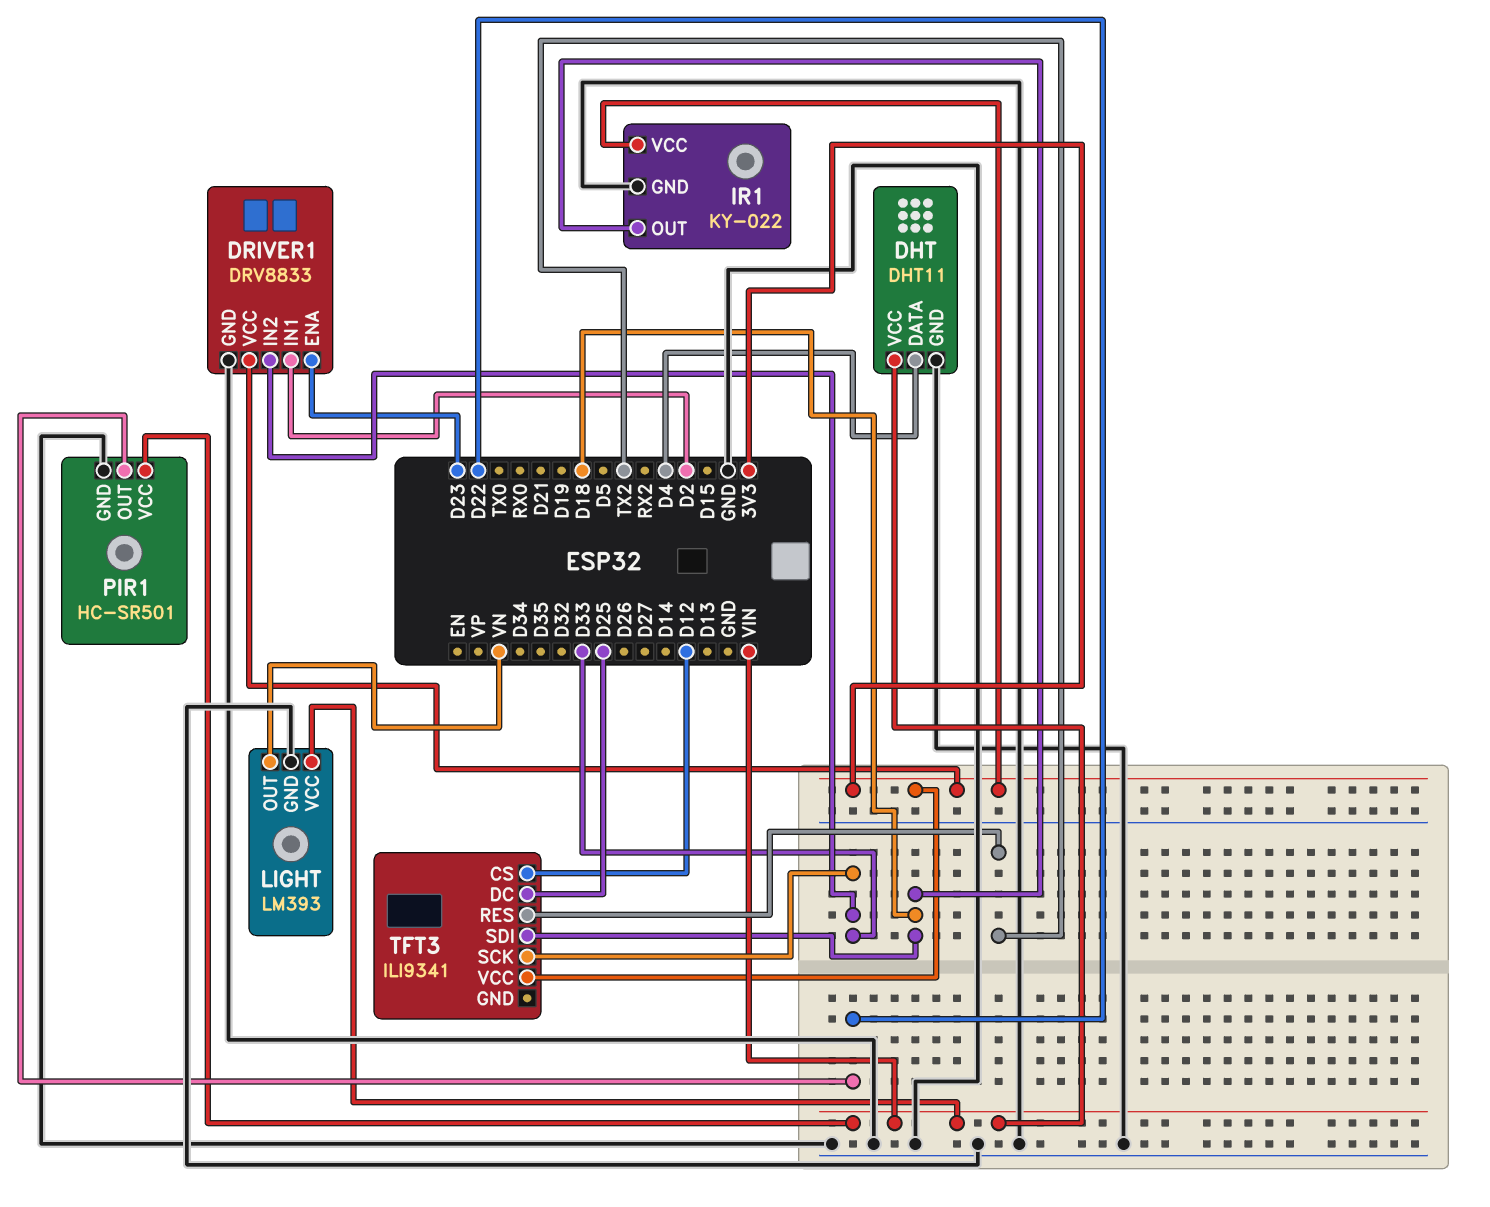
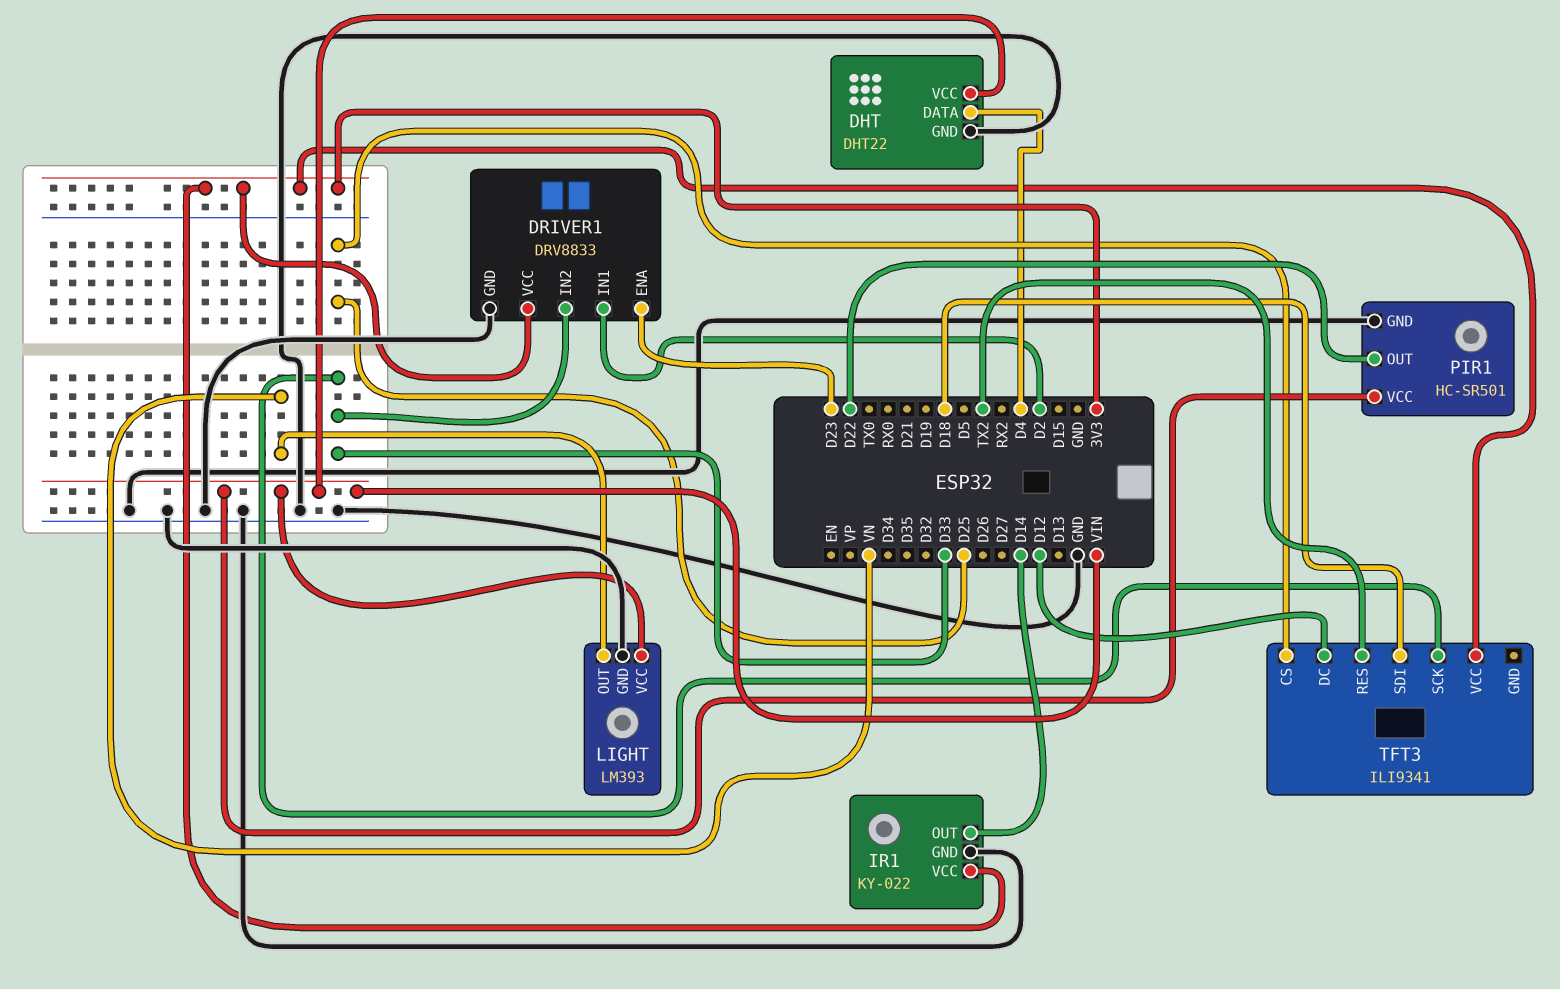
DHT: DHT11 -> DHT22
IR1 pin OUT: D18 -> D14
TFT3 pin CS: D12 -> D25
TFT3 pin DC: D25 -> D12

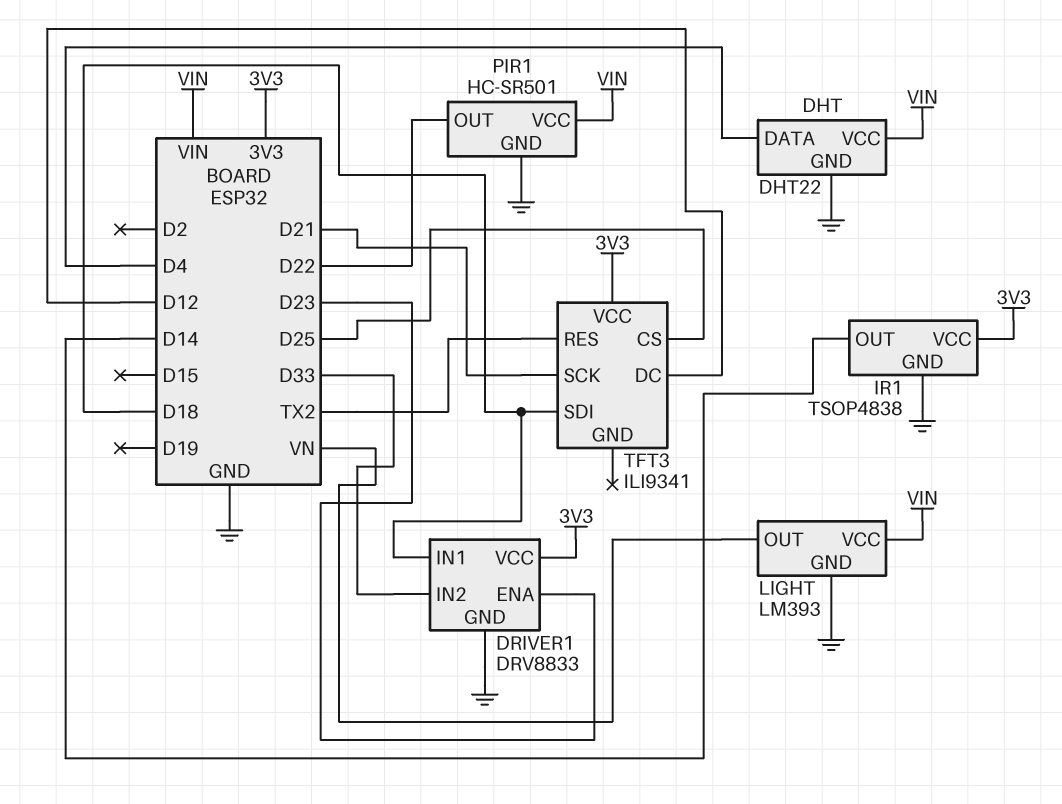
DRIVER1 pin IN1: D2 -> D18
IR1: KY-022 -> TSOP4838
TFT3 pin SCK: D33 -> D21

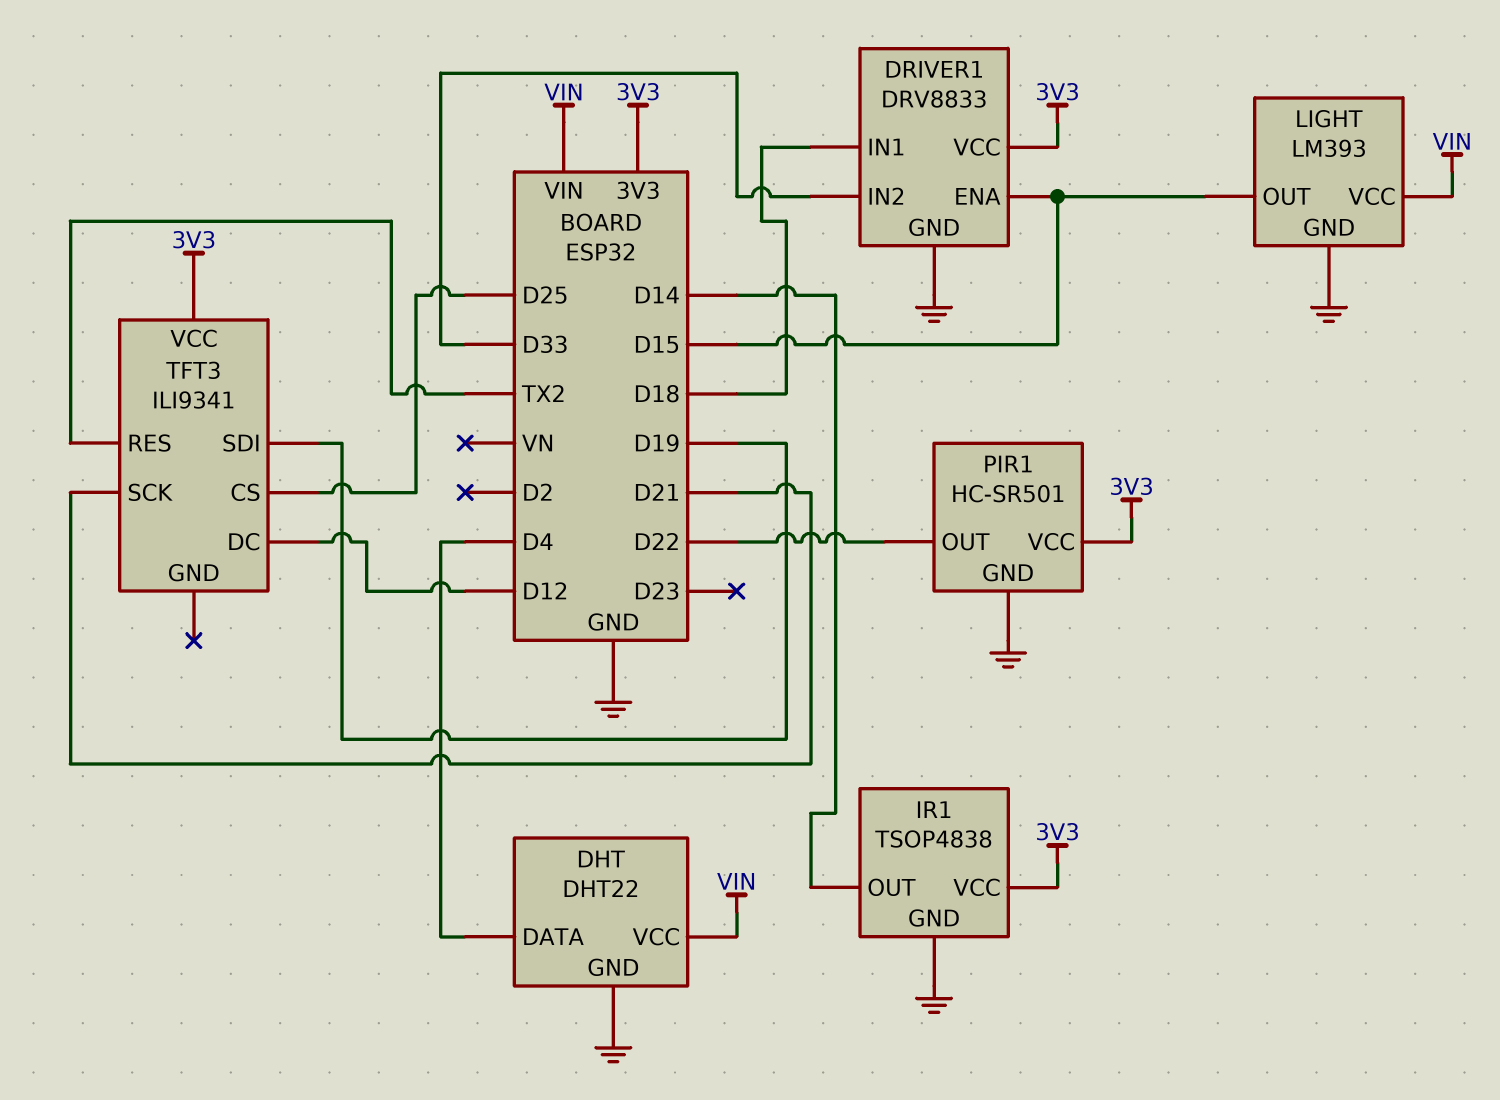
DRIVER1 pin ENA: D23 -> D15
LIGHT pin OUT: VN -> D15
PIR1 pin VCC: VIN -> 3V3
TFT3 pin SDI: D18 -> D19

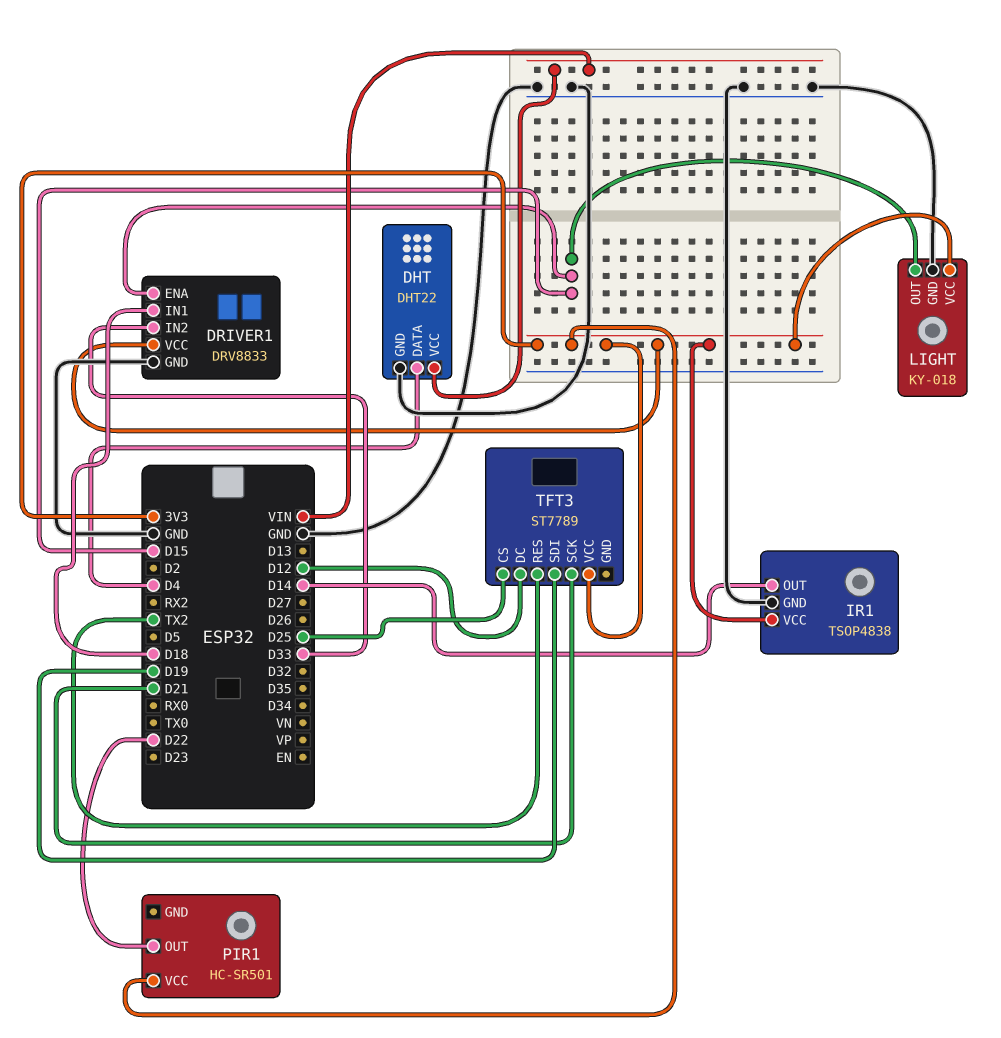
LIGHT: LM393 -> KY-018
LIGHT pin VCC: VIN -> 3V3
PIR1 pin GND: GND -> none
TFT3: ILI9341 -> ST7789

